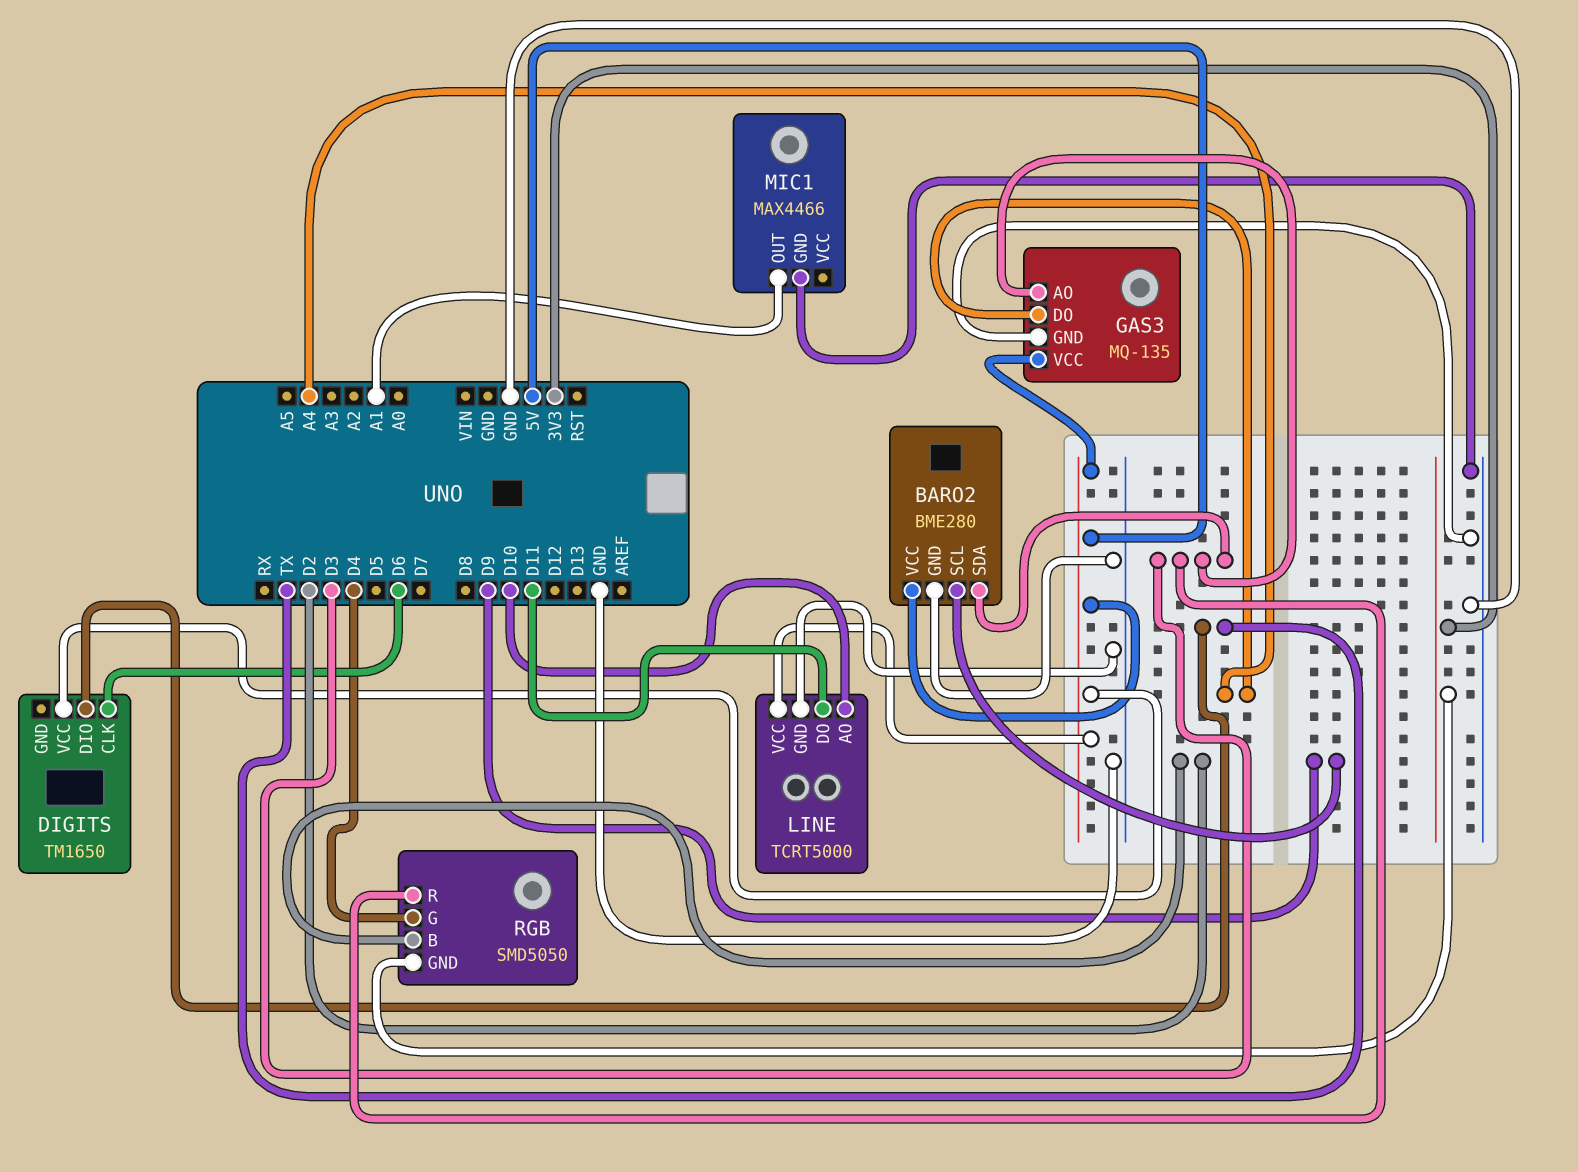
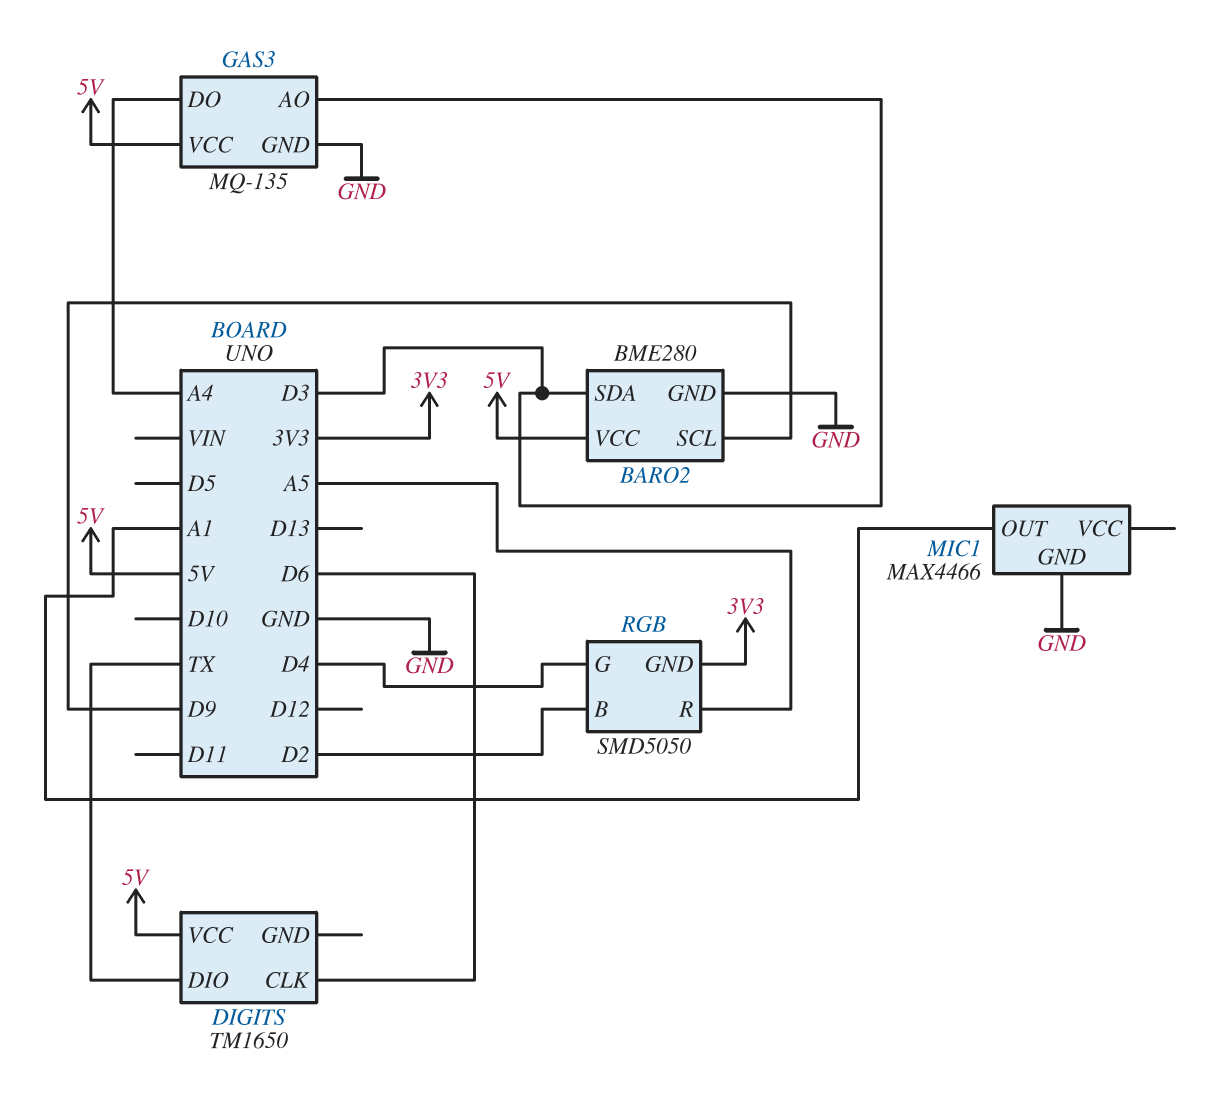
LINE: TCRT5000 -> none
LINE pin AO: D10 -> none
LINE pin DO: D11 -> none
LINE pin GND: GND -> none
LINE pin VCC: 5V -> none
RGB pin R: D3 -> A5

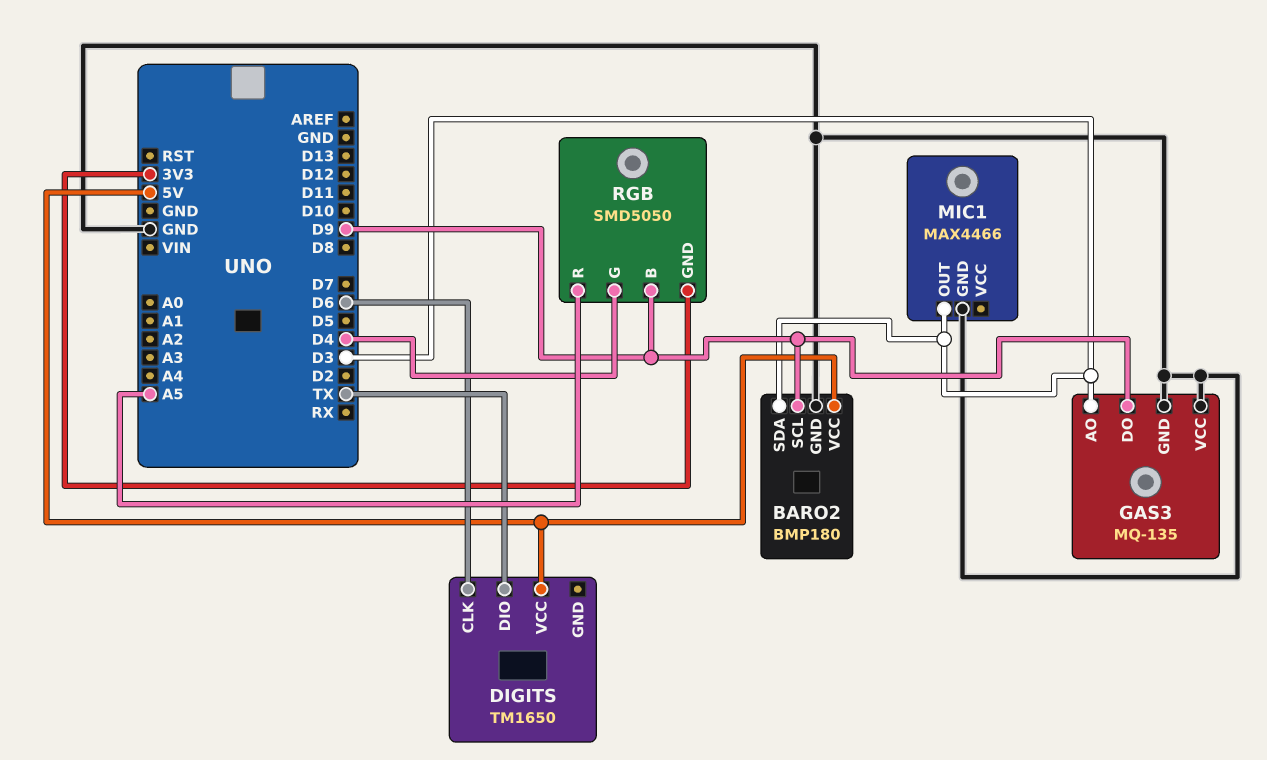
BARO2: BME280 -> BMP180
GAS3 pin DO: A4 -> D9
GAS3 pin VCC: 5V -> GND
MIC1 pin OUT: A1 -> D3
RGB pin B: D2 -> D9

